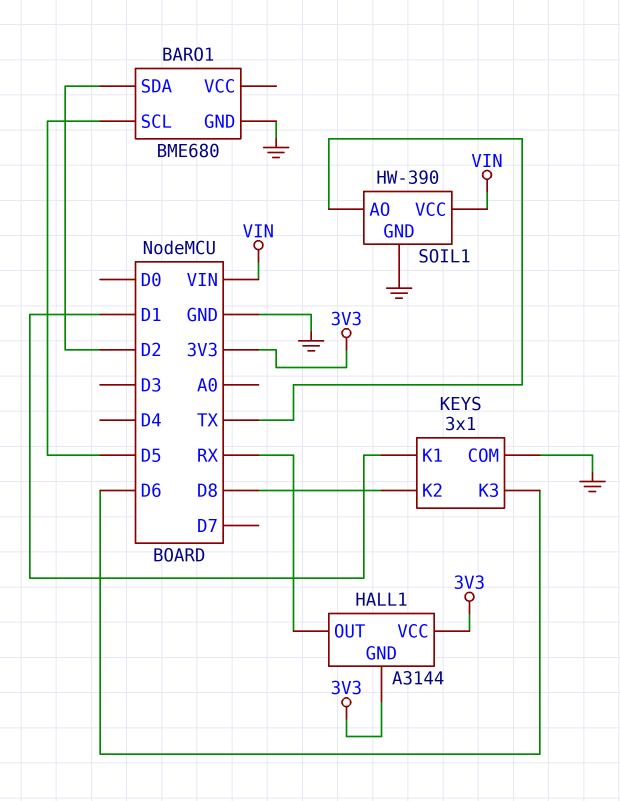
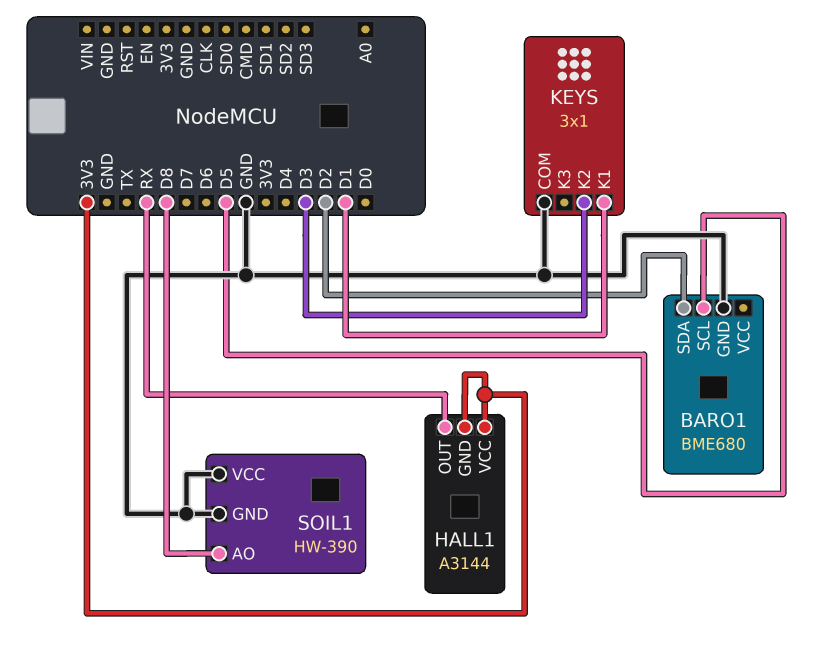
KEYS pin K2: D8 -> D3
KEYS pin K3: D6 -> none
SOIL1 pin AO: TX -> D8
SOIL1 pin VCC: VIN -> GND

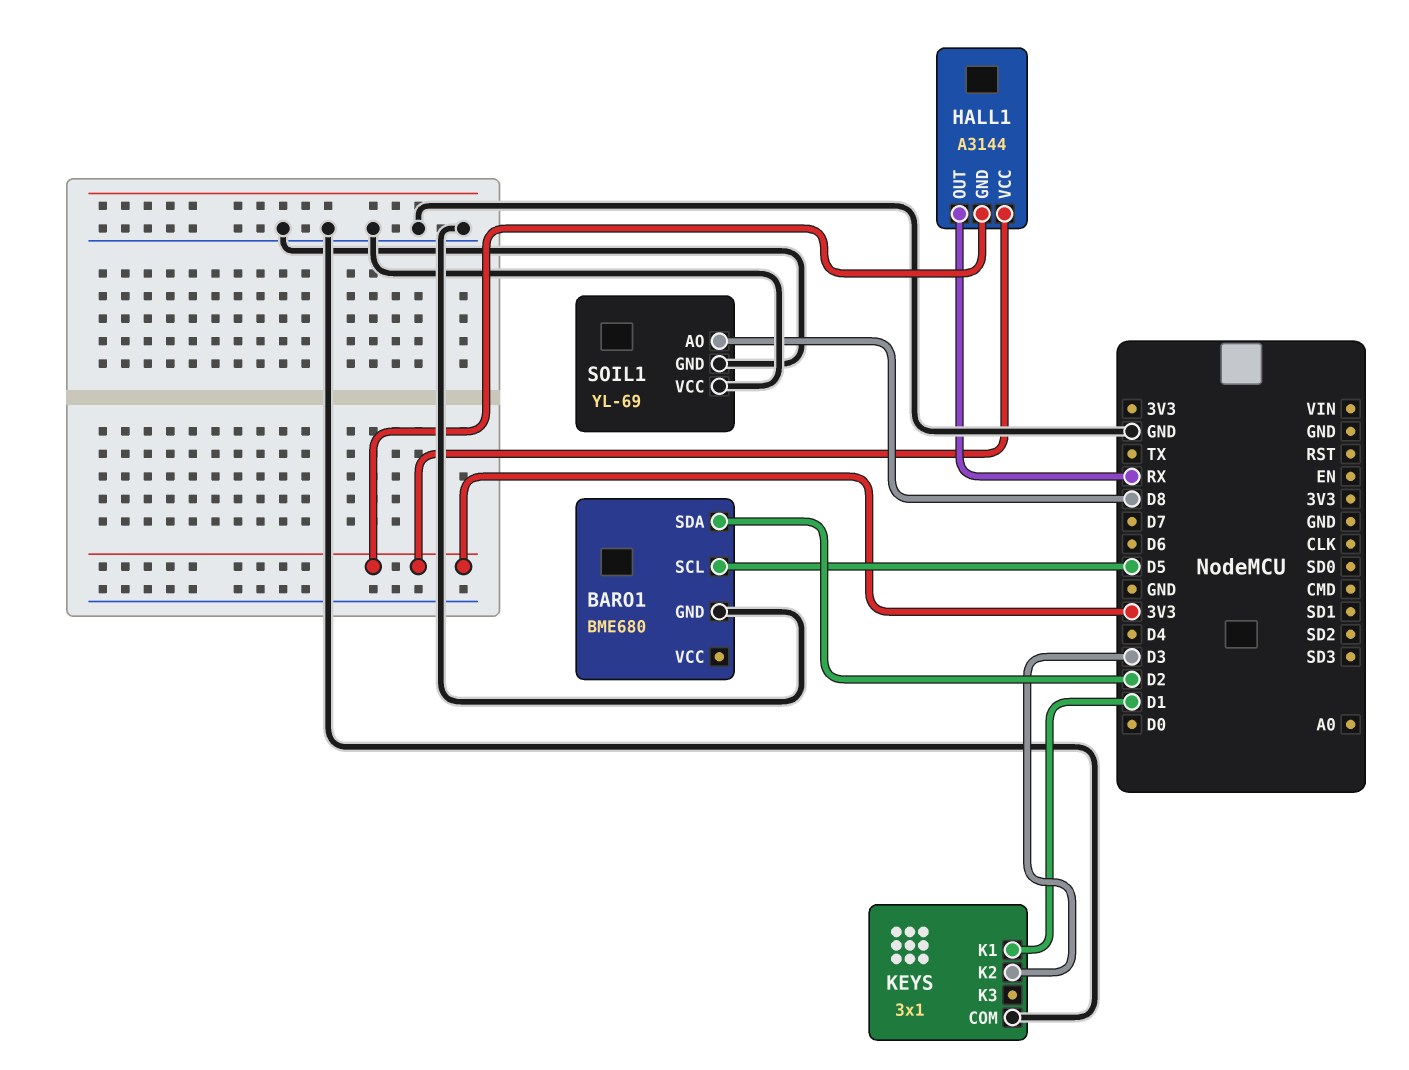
SOIL1: HW-390 -> YL-69

